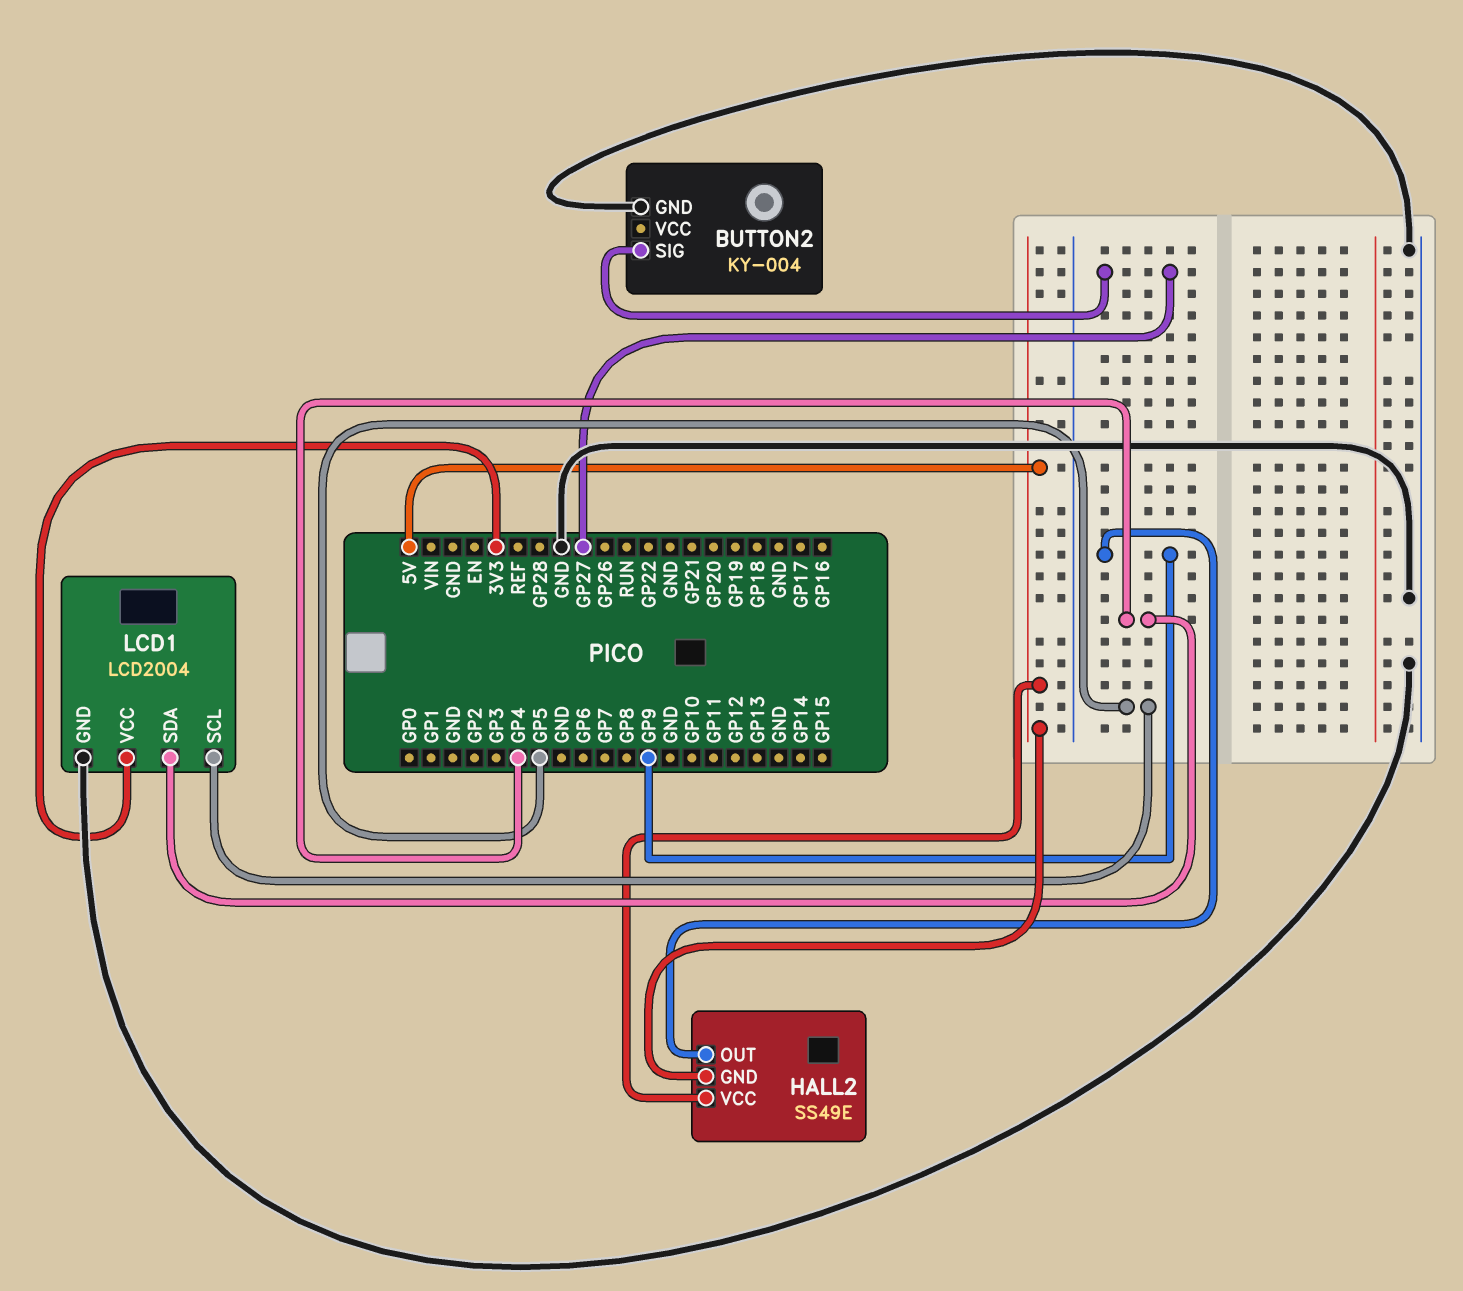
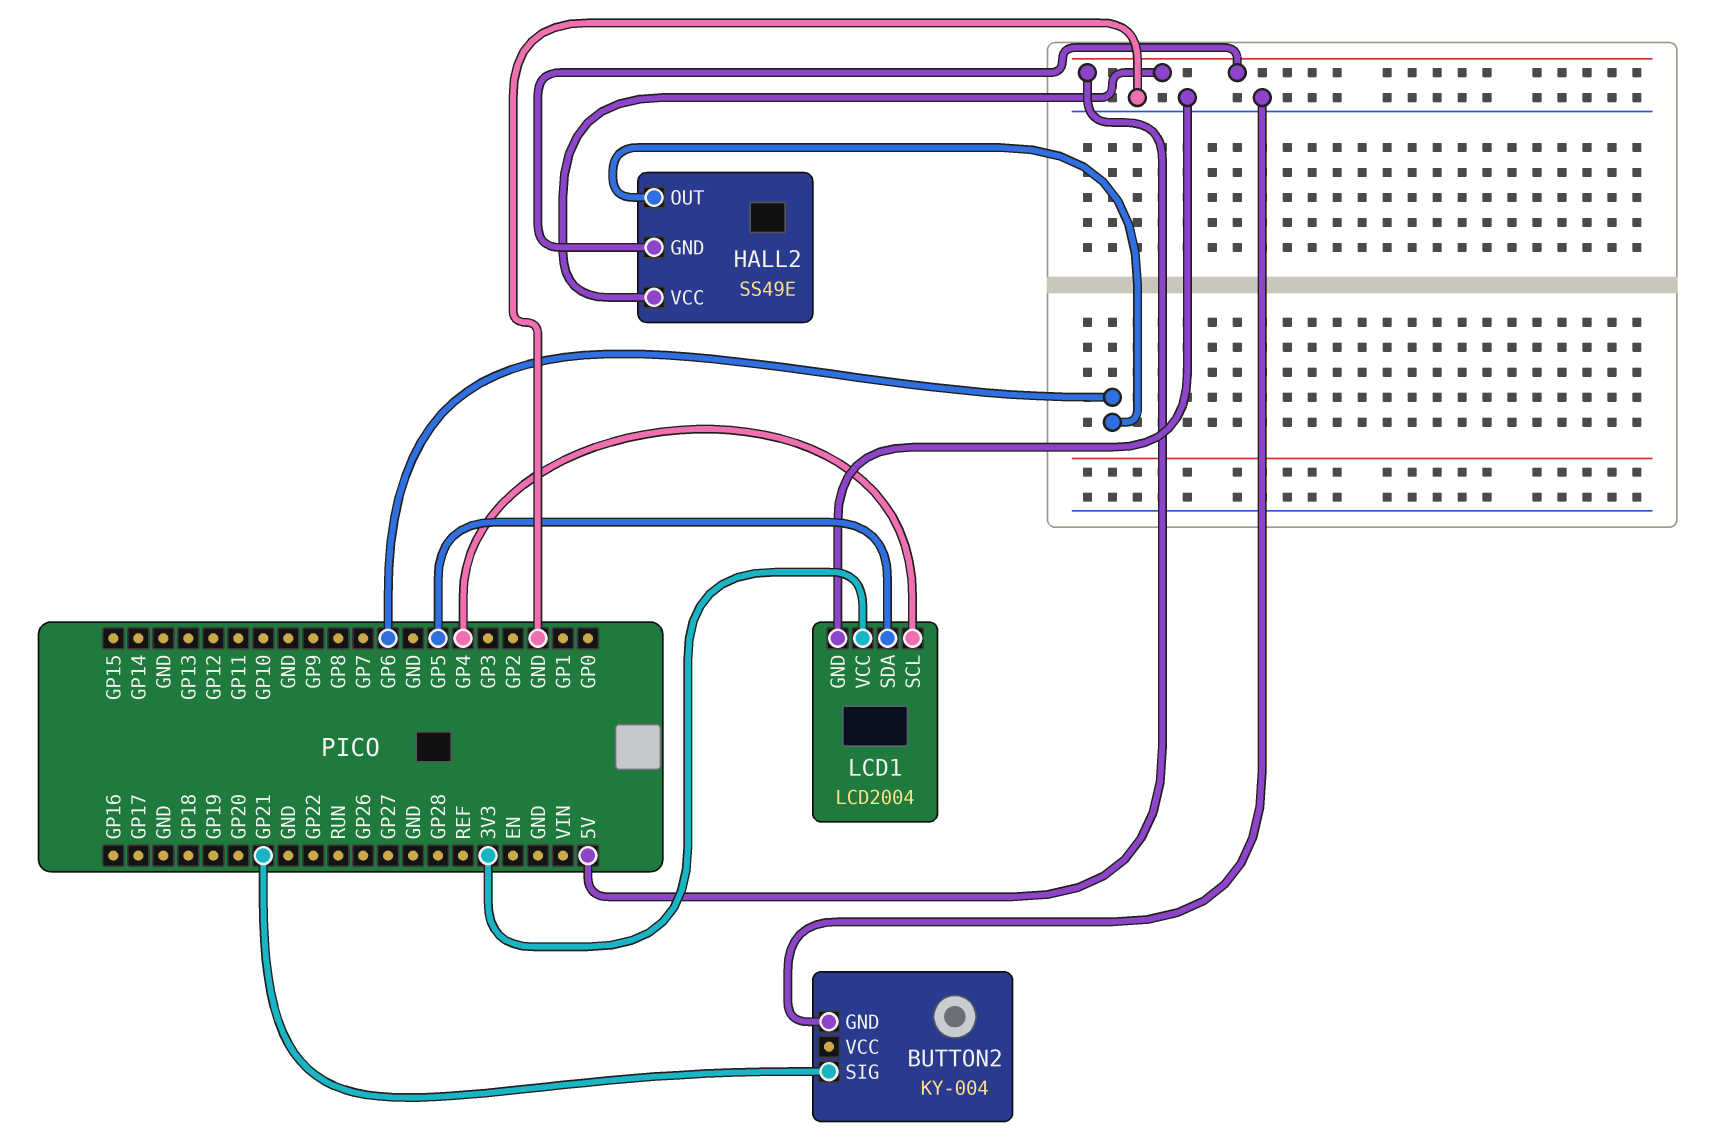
BUTTON2 pin SIG: GP27 -> GP21
HALL2 pin OUT: GP9 -> GP6
LCD1 pin SCL: GP5 -> GP4
LCD1 pin SDA: GP4 -> GP5

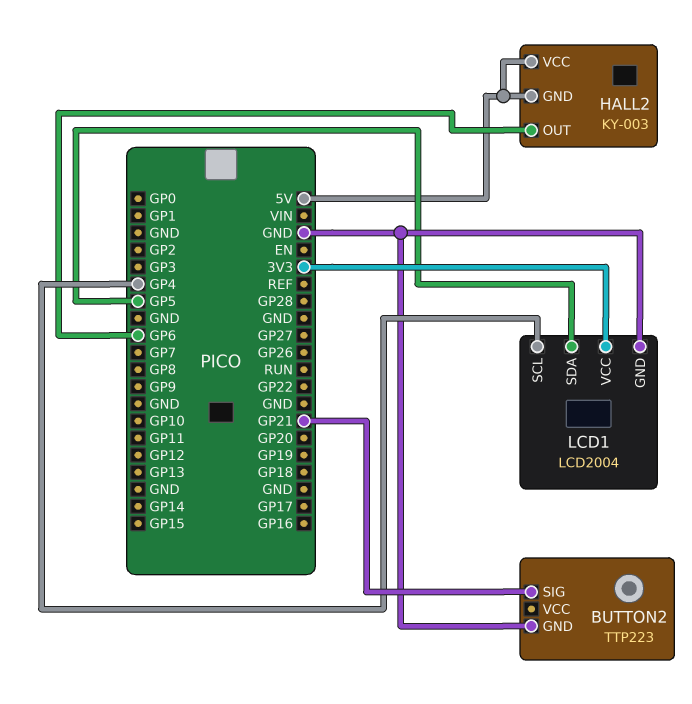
BUTTON2: KY-004 -> TTP223
HALL2: SS49E -> KY-003

